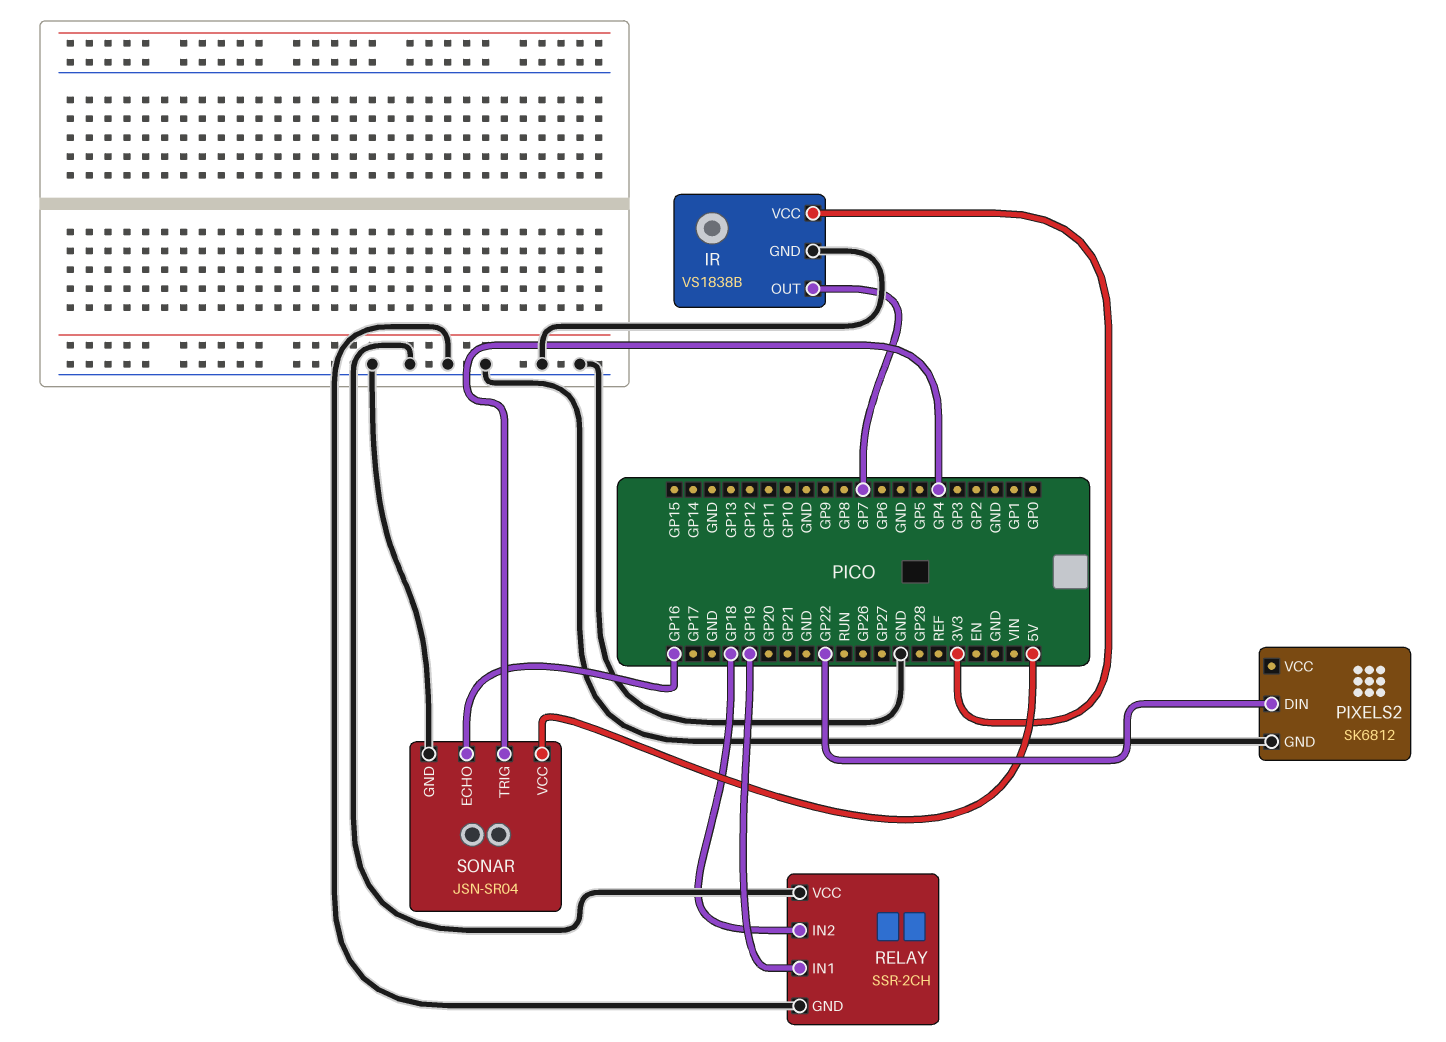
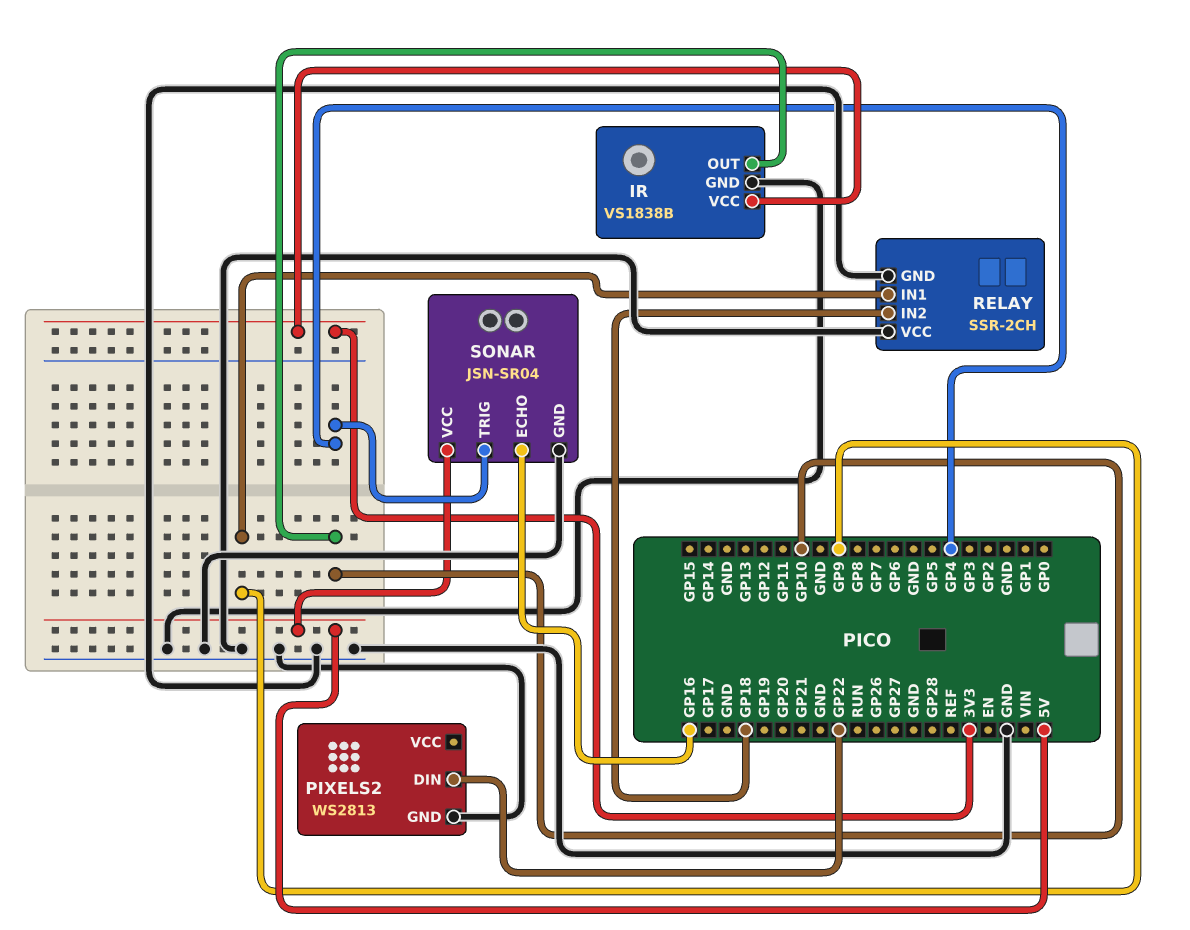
IR pin OUT: GP7 -> GP10
PIXELS2: SK6812 -> WS2813
RELAY pin IN1: GP19 -> GP9

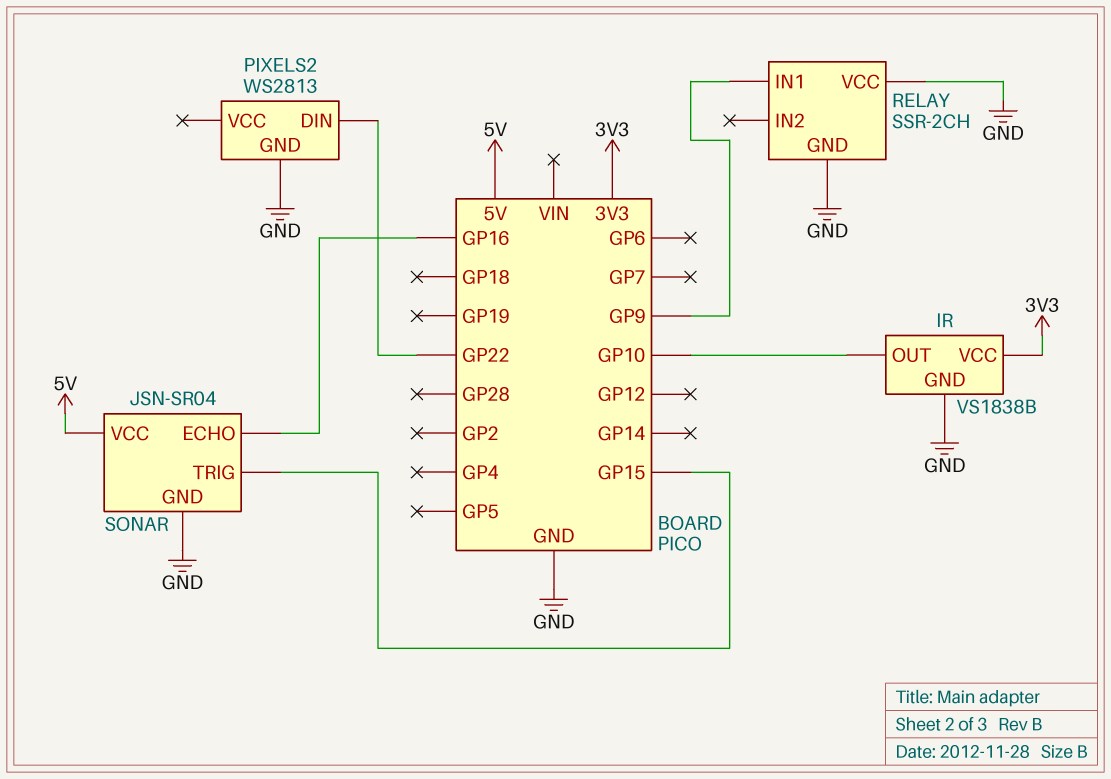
RELAY pin IN2: GP18 -> none
SONAR pin TRIG: GP4 -> GP15

